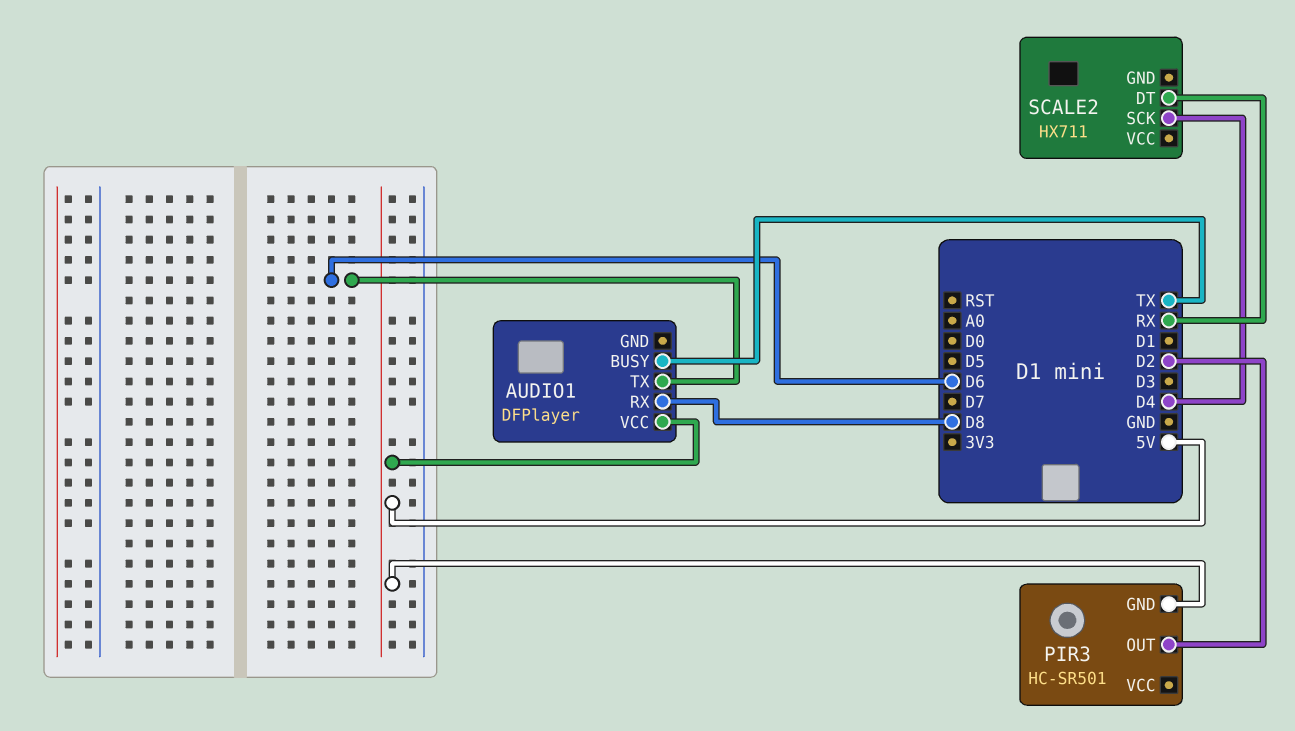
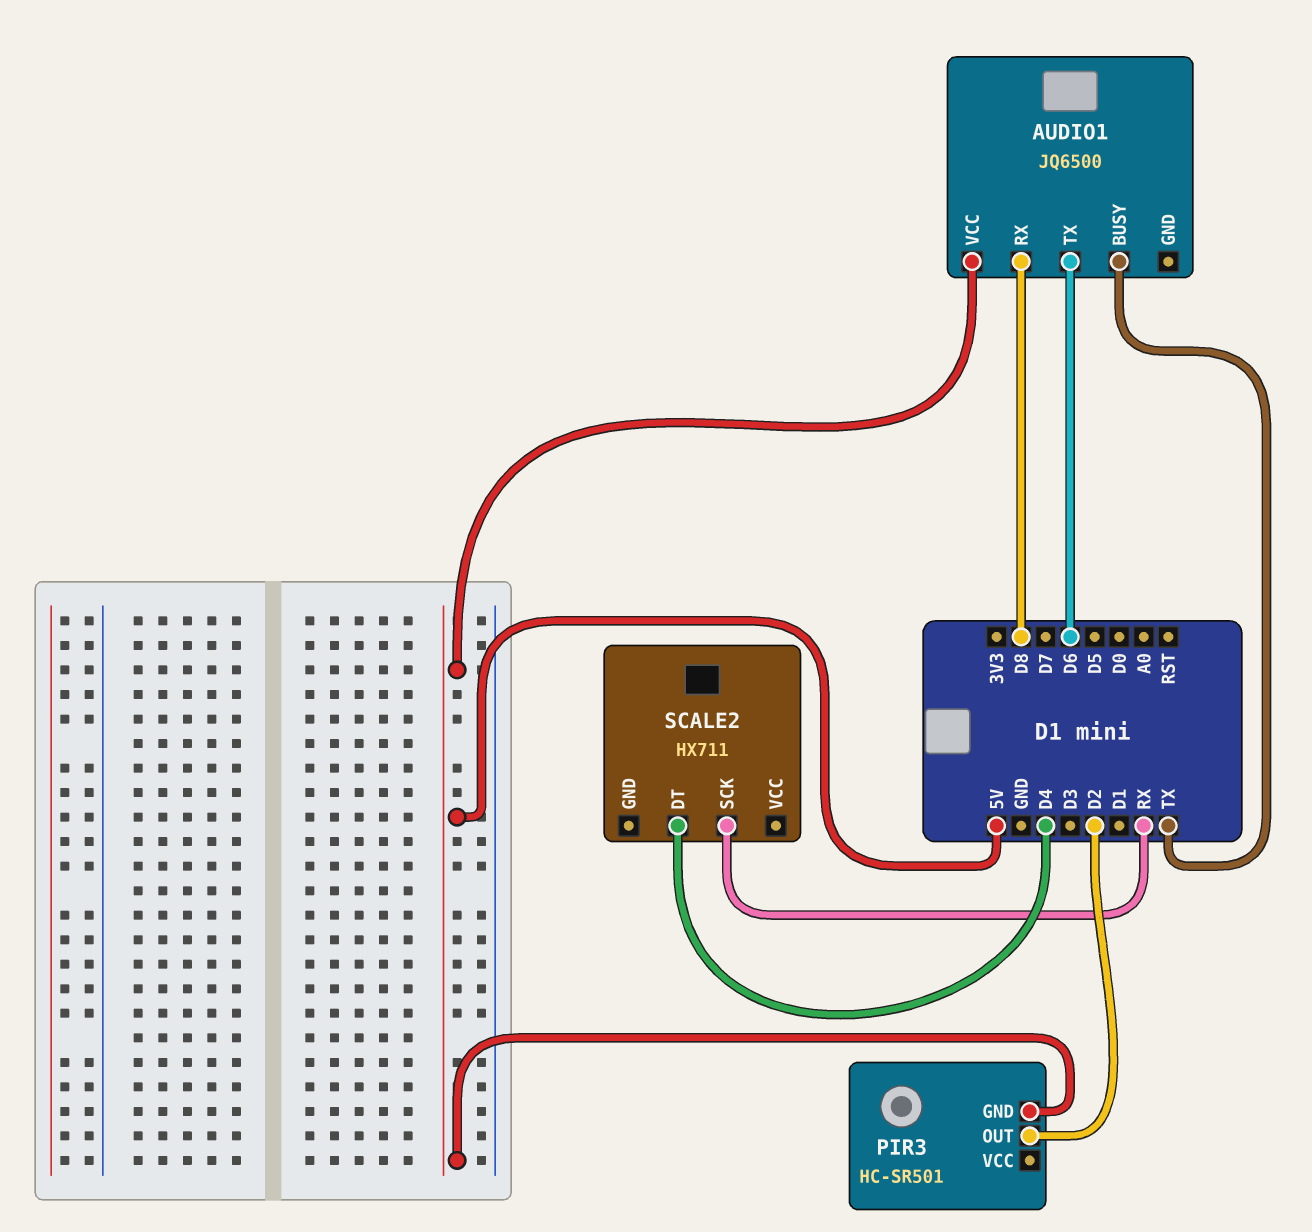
AUDIO1: DFPlayer -> JQ6500
SCALE2 pin DT: RX -> D4
SCALE2 pin SCK: D4 -> RX

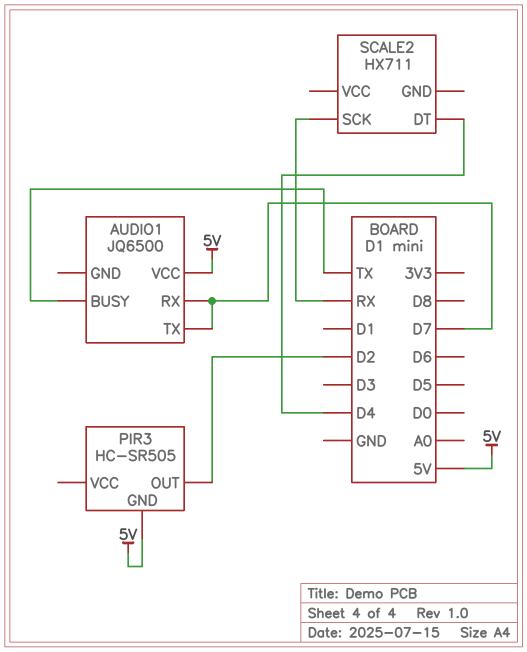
AUDIO1 pin RX: D8 -> D7
AUDIO1 pin TX: D6 -> D7
PIR3: HC-SR501 -> HC-SR505

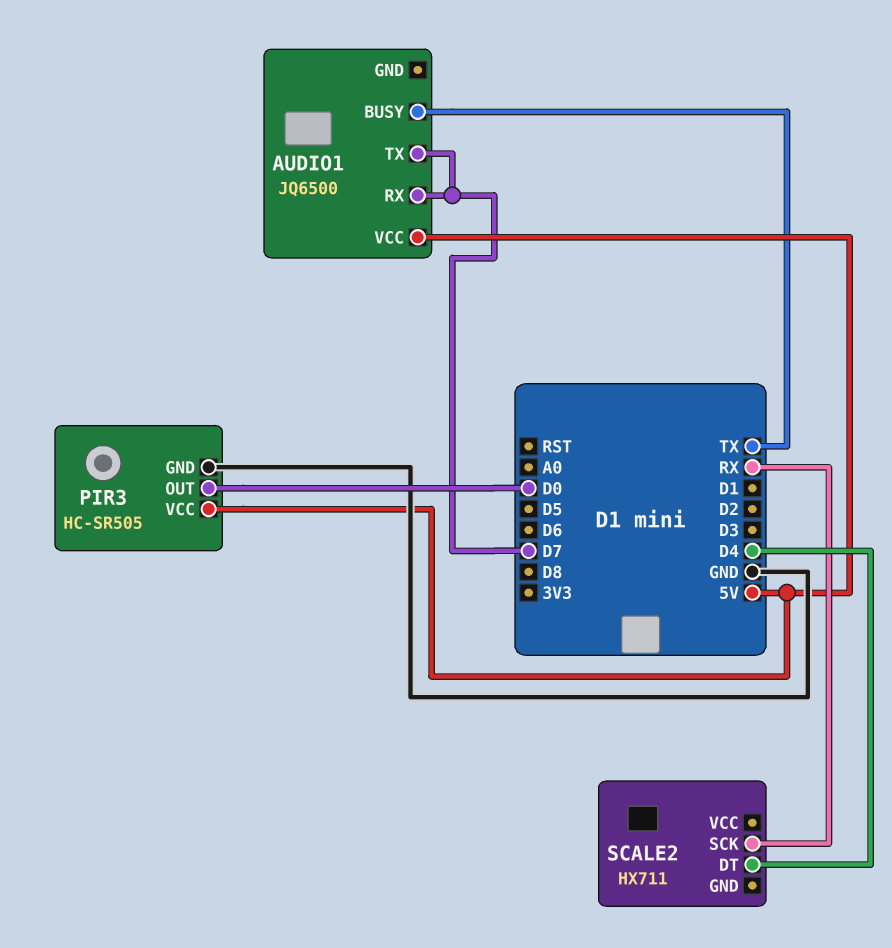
PIR3 pin GND: 5V -> GND
PIR3 pin OUT: D2 -> D0
PIR3 pin VCC: none -> 5V

